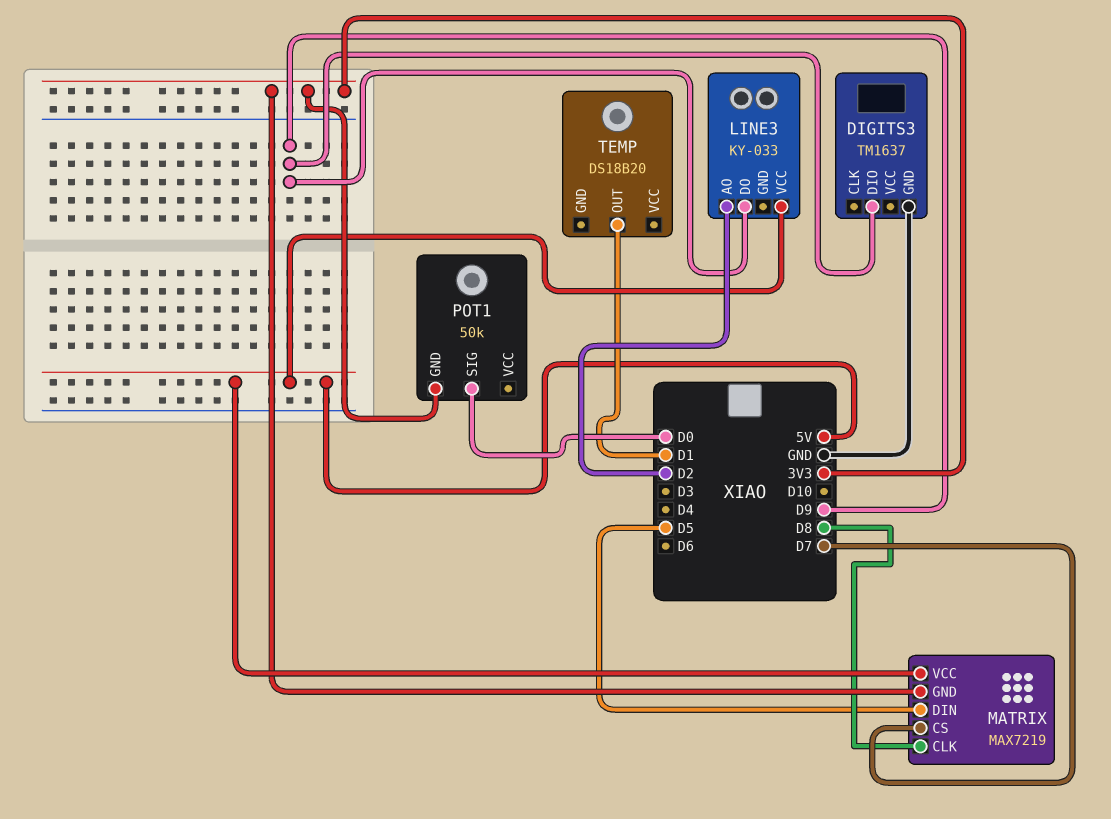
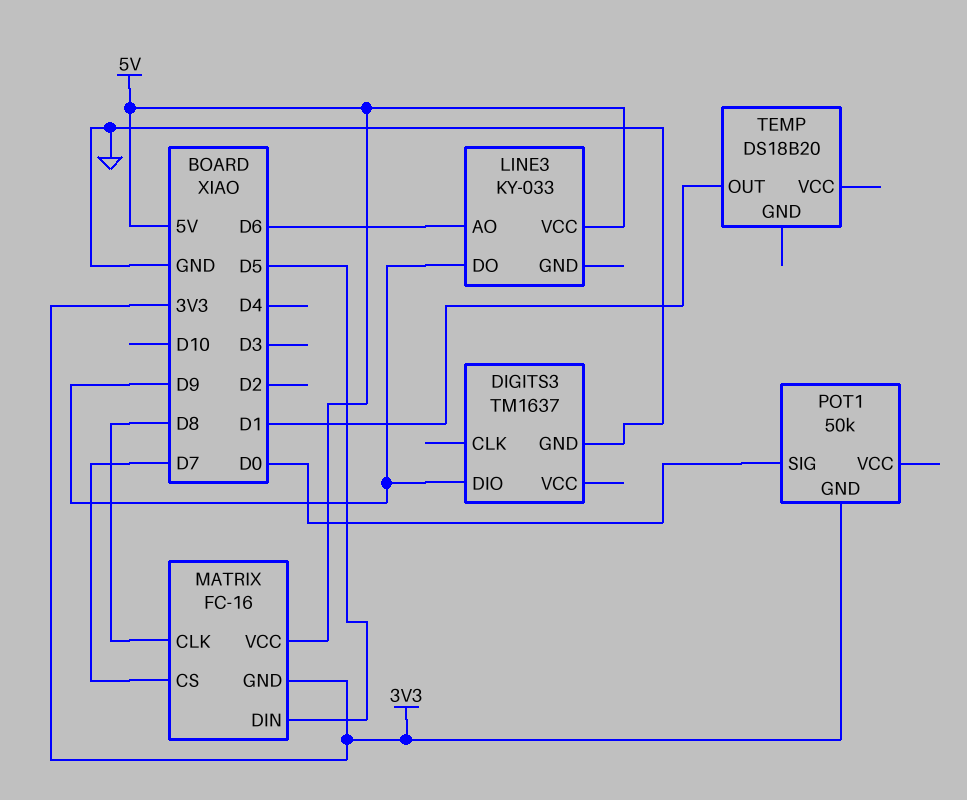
LINE3 pin AO: D2 -> D6
MATRIX: MAX7219 -> FC-16

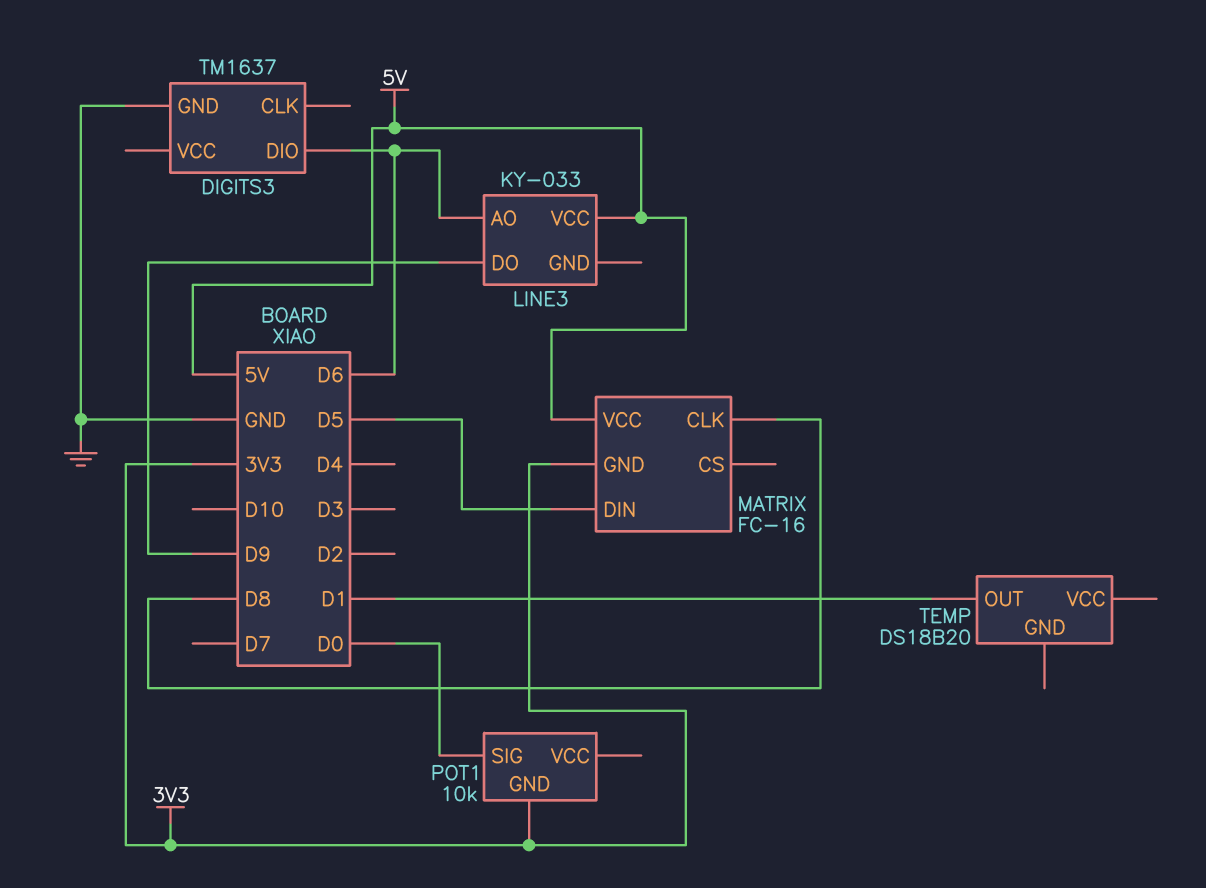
DIGITS3 pin DIO: D9 -> D6
MATRIX pin CS: D7 -> none
POT1: 50k -> 10k

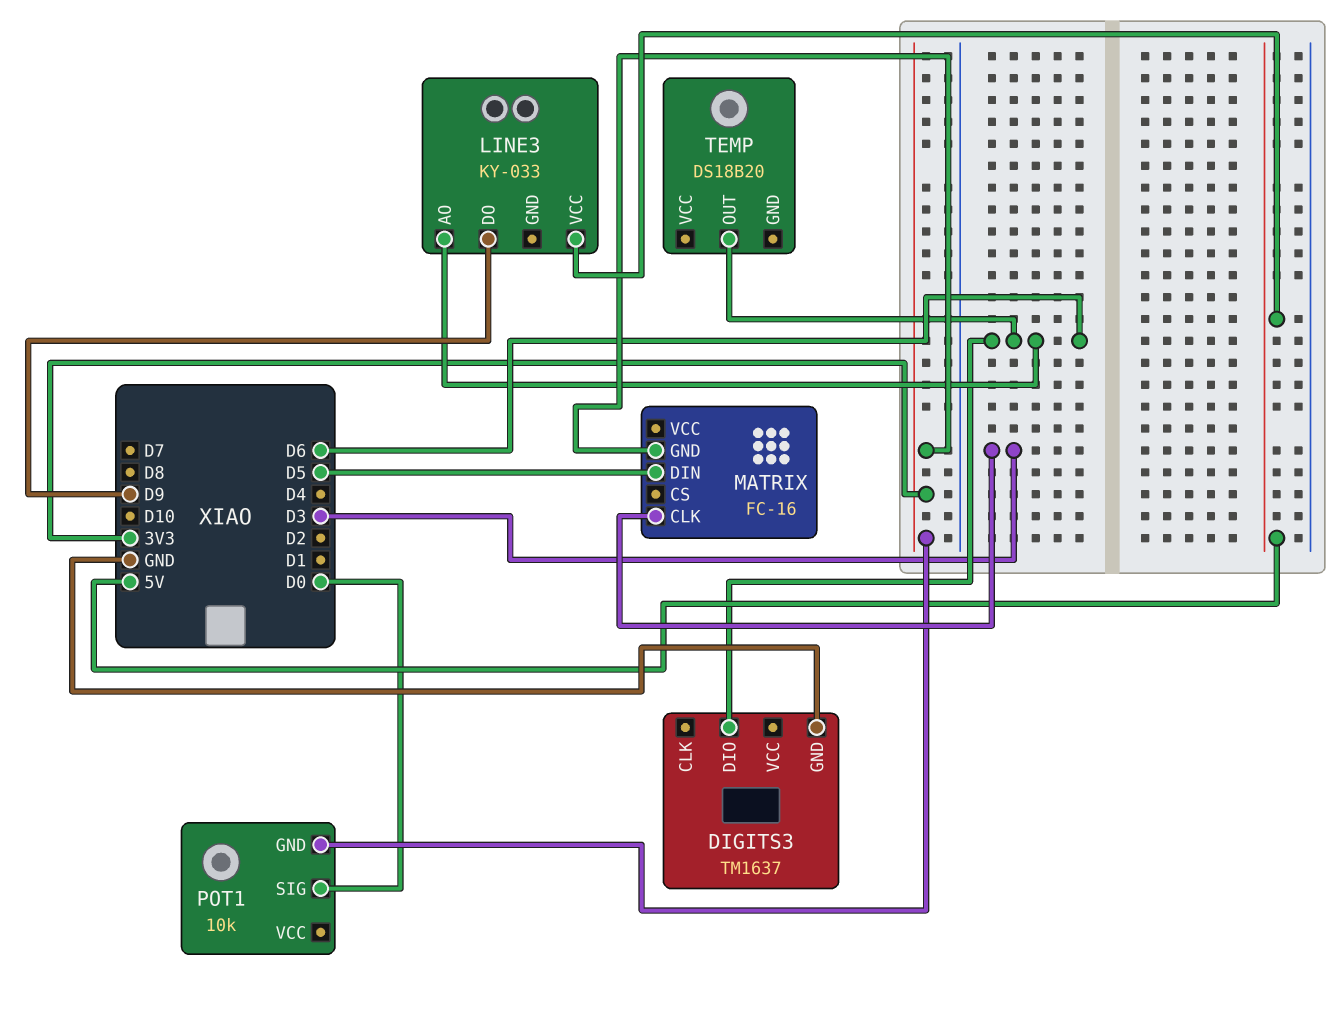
MATRIX pin CLK: D8 -> D3
MATRIX pin VCC: 5V -> none
TEMP pin OUT: D1 -> D6

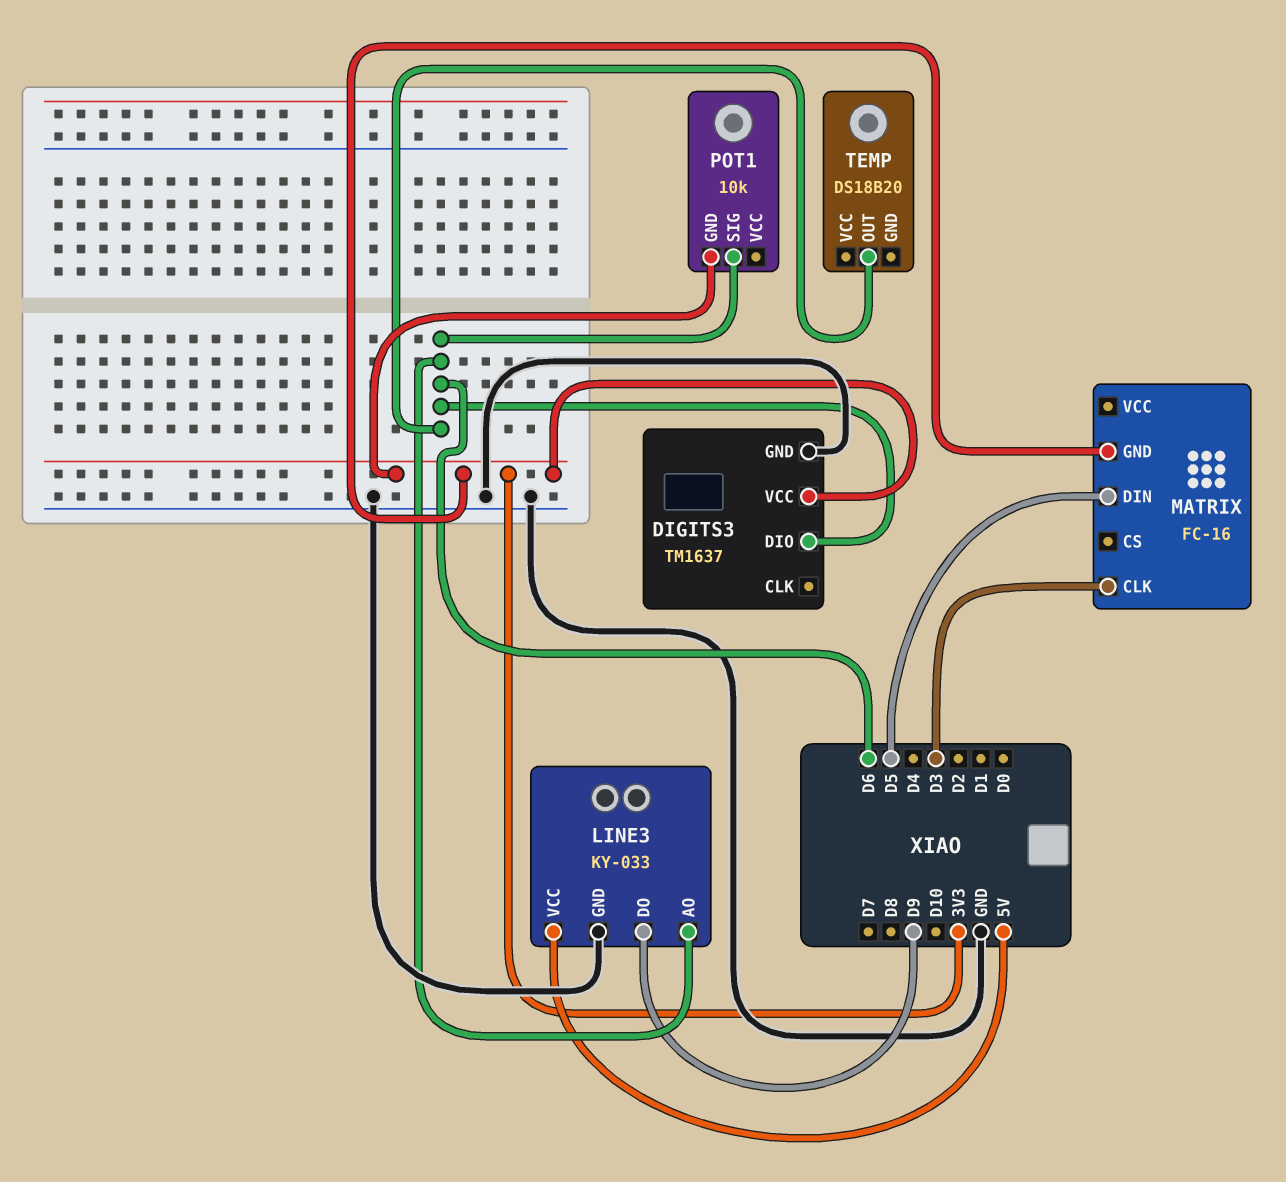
DIGITS3 pin VCC: none -> 3V3
LINE3 pin GND: none -> GND
POT1 pin SIG: D0 -> D6

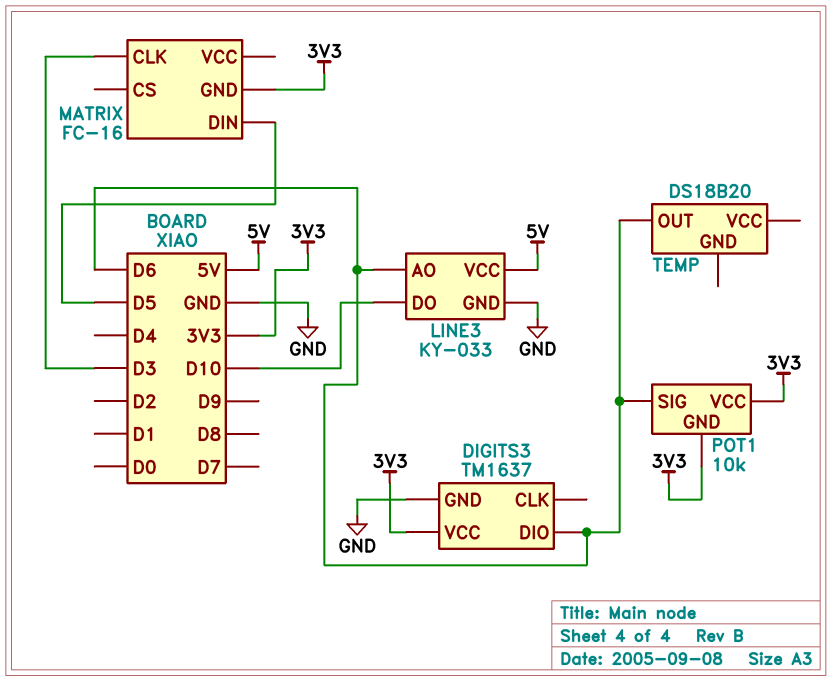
LINE3 pin DO: D9 -> D10
POT1 pin VCC: none -> 3V3

